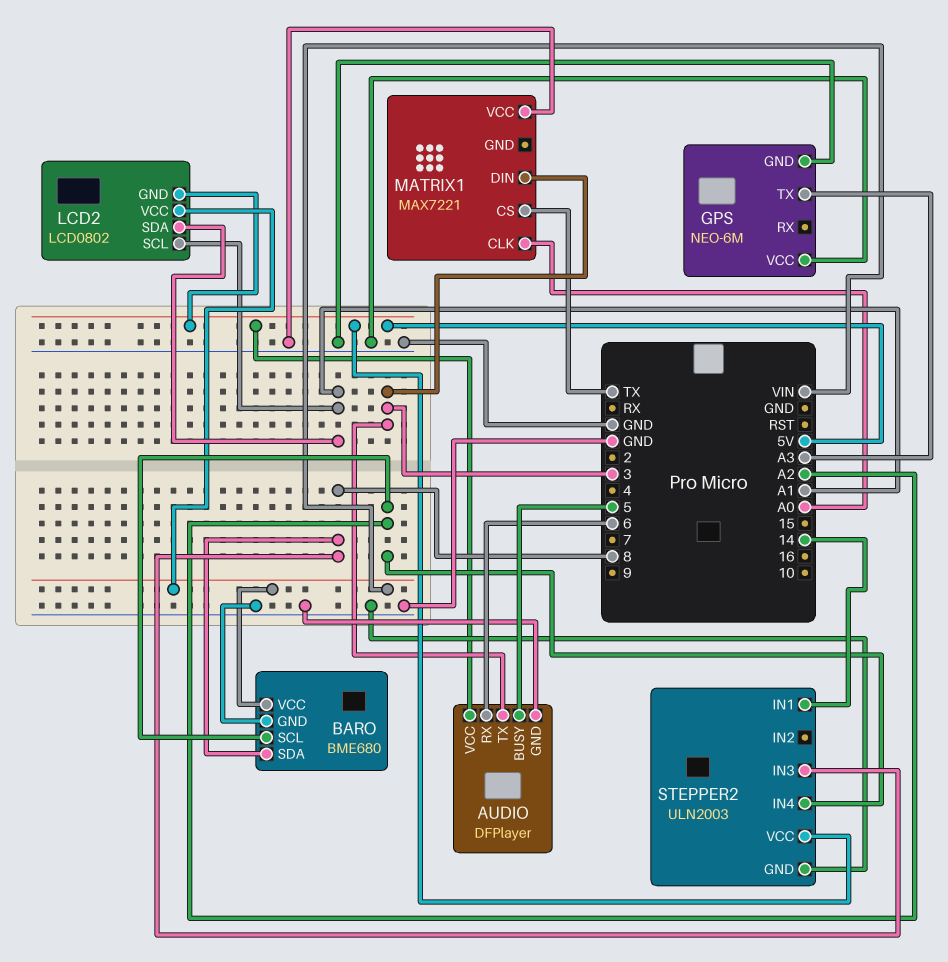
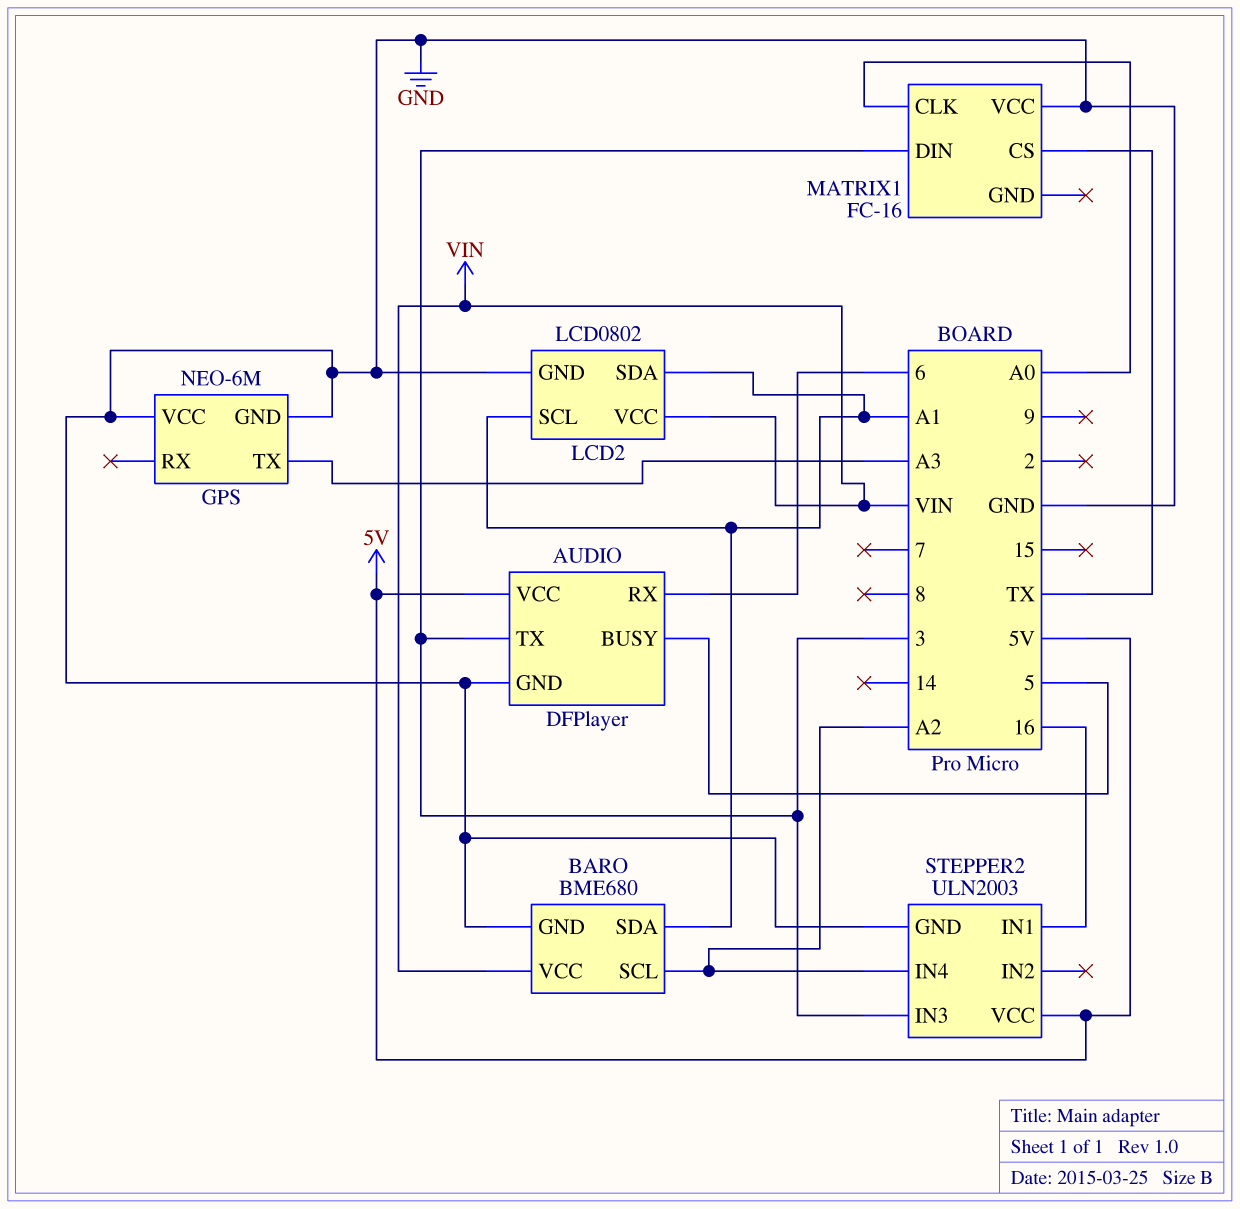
BARO pin SDA: 8 -> A1
LCD2 pin GND: 5V -> GND
MATRIX1: MAX7221 -> FC-16
STEPPER2 pin IN1: 14 -> 16
STEPPER2 pin IN3: 8 -> 3

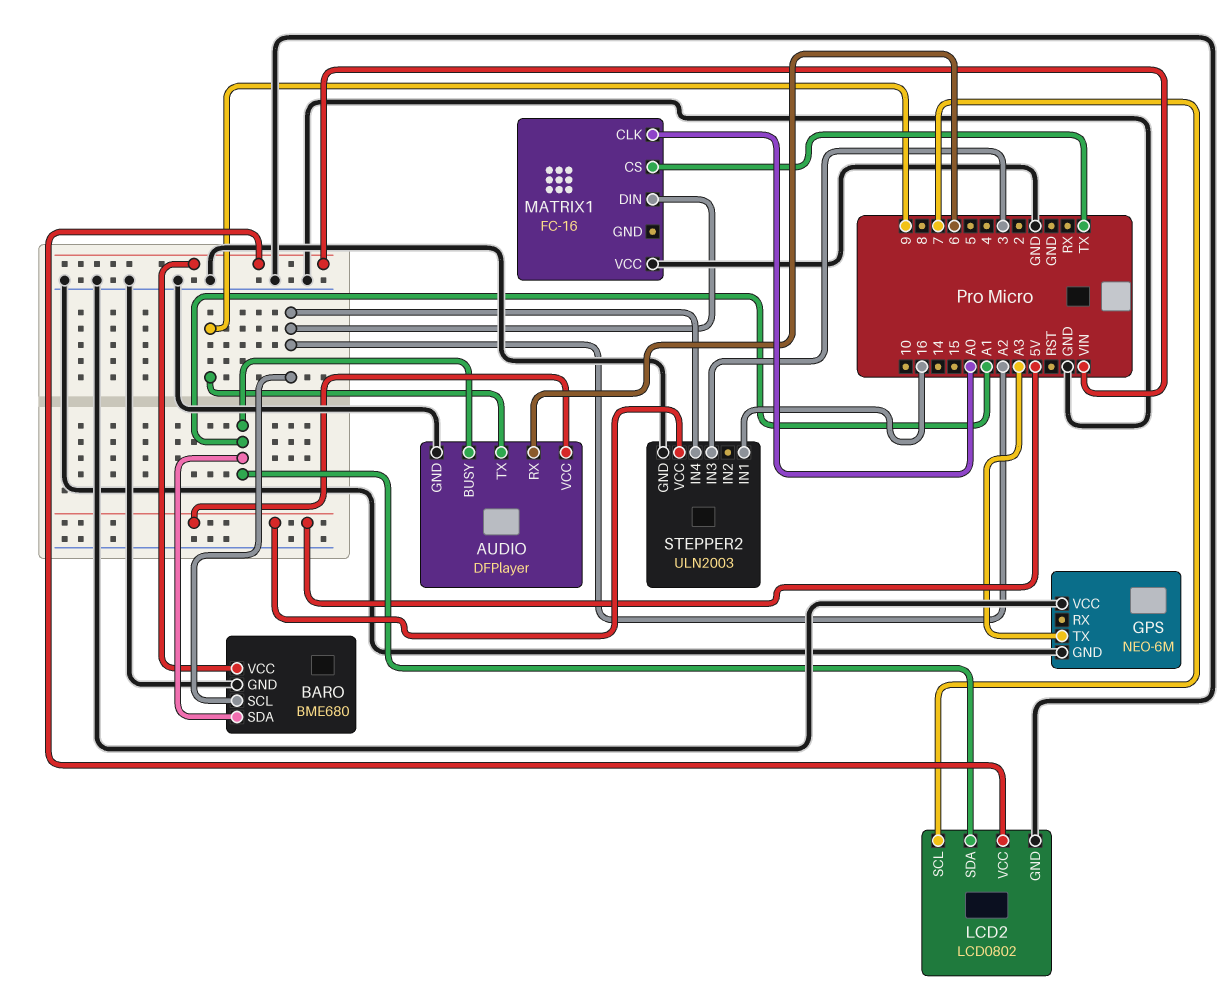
AUDIO pin BUSY: 5 -> A1
AUDIO pin TX: 3 -> 9
LCD2 pin SCL: A1 -> 7
MATRIX1 pin DIN: 3 -> A2

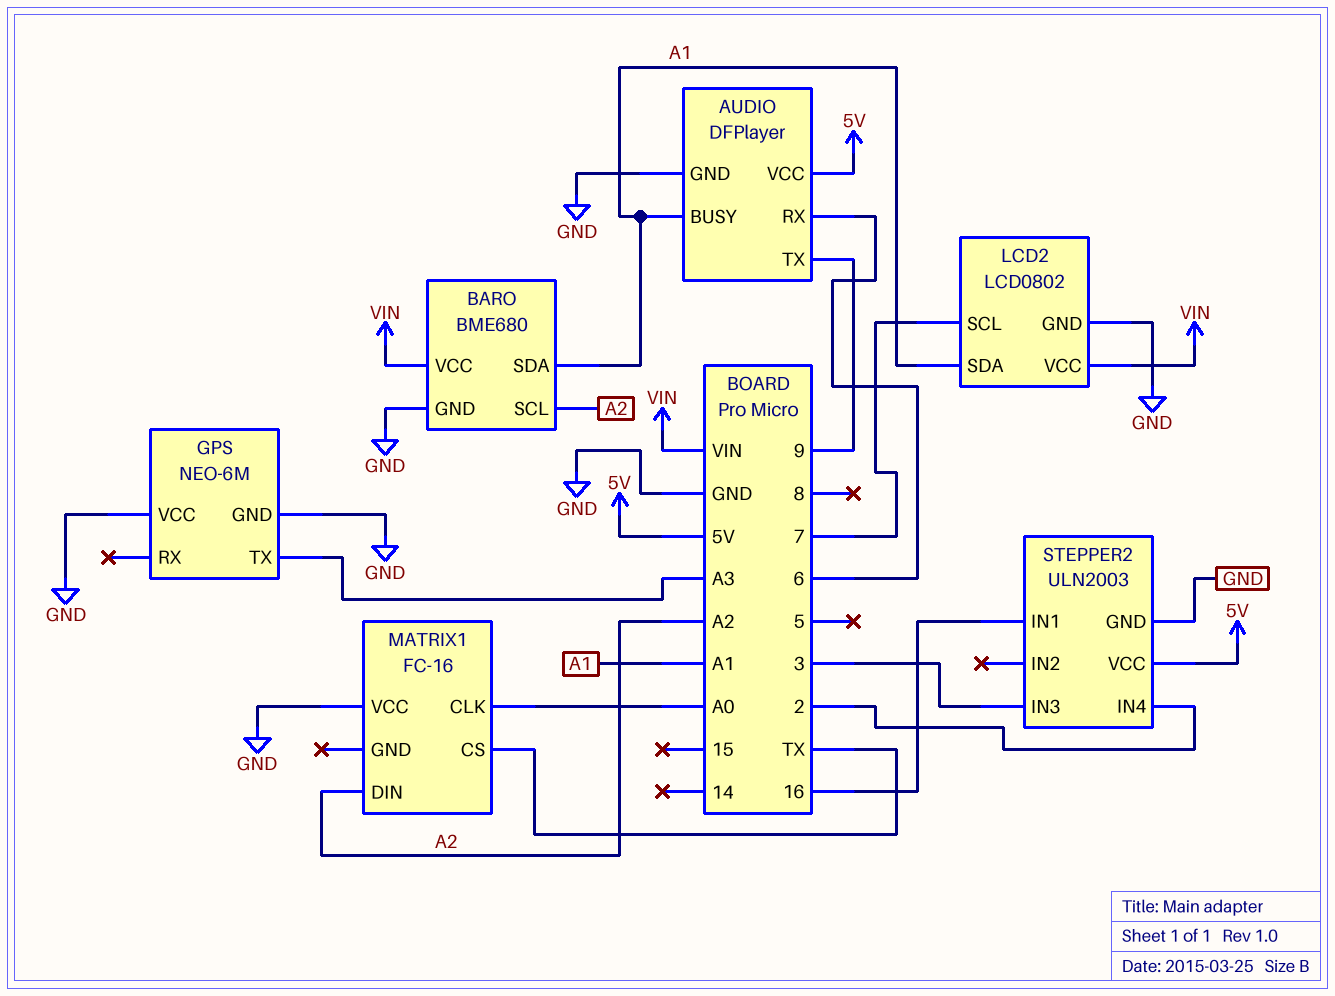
STEPPER2 pin IN4: A2 -> 2

